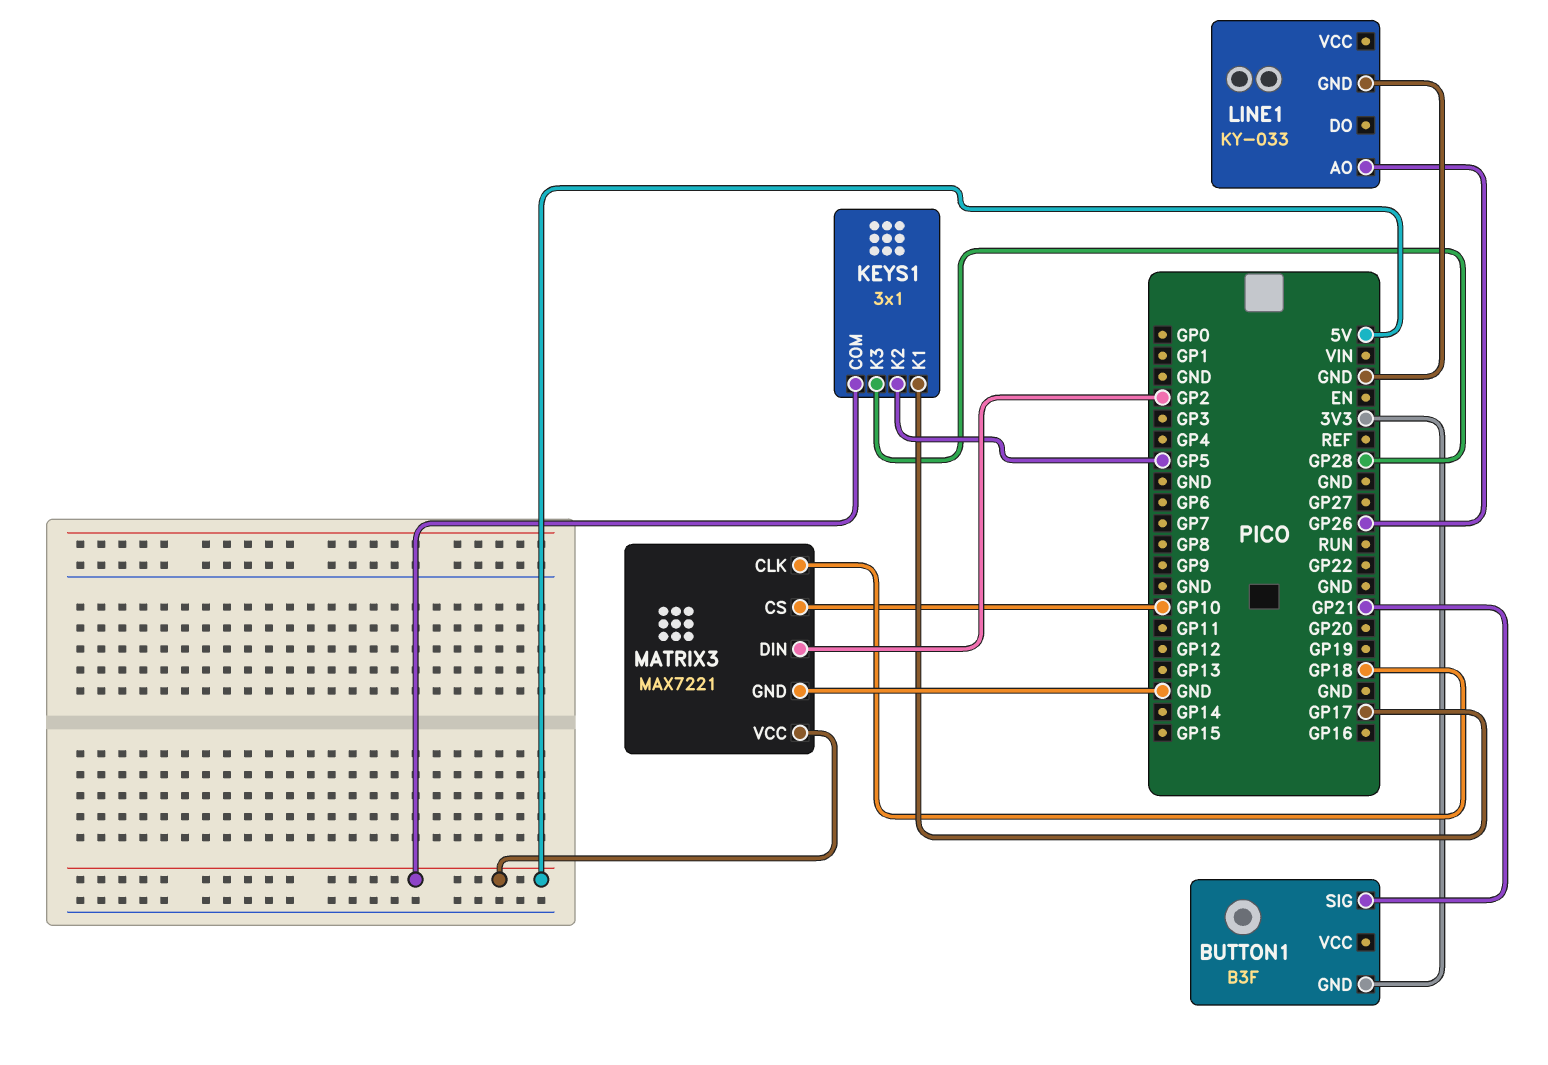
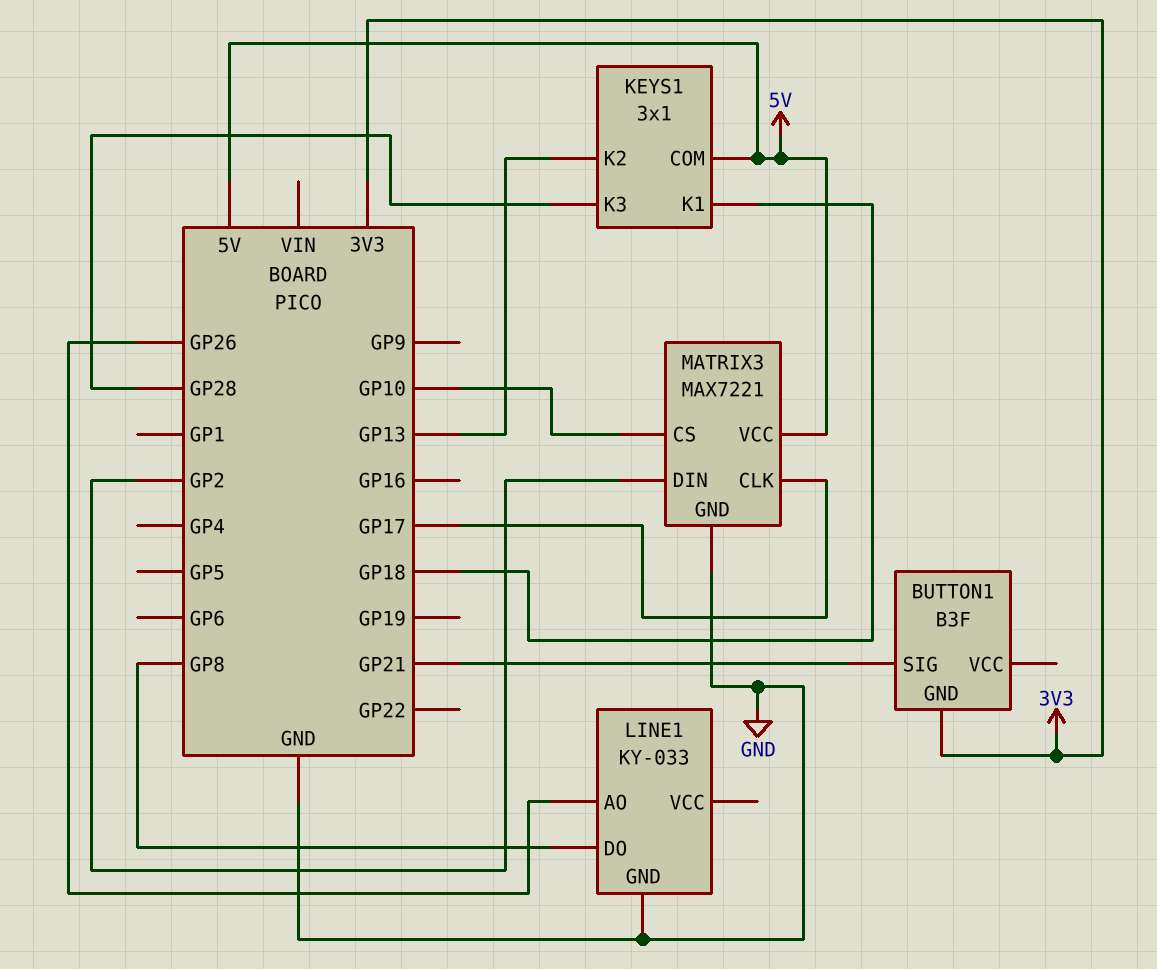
KEYS1 pin K1: GP17 -> GP18
KEYS1 pin K2: GP5 -> GP13
LINE1 pin DO: none -> GP8
MATRIX3 pin CLK: GP18 -> GP17

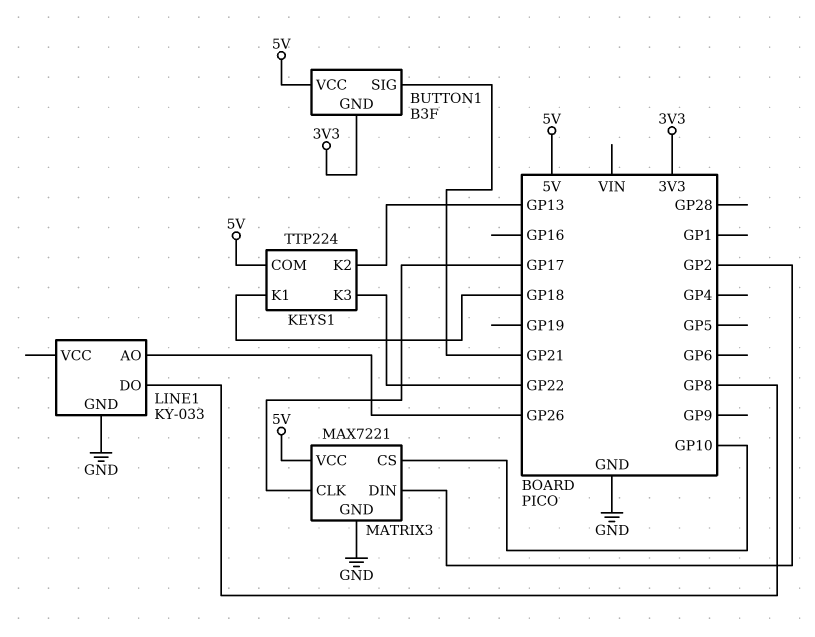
BUTTON1 pin VCC: none -> 5V
KEYS1: 3x1 -> TTP224
KEYS1 pin K3: GP28 -> GP22

